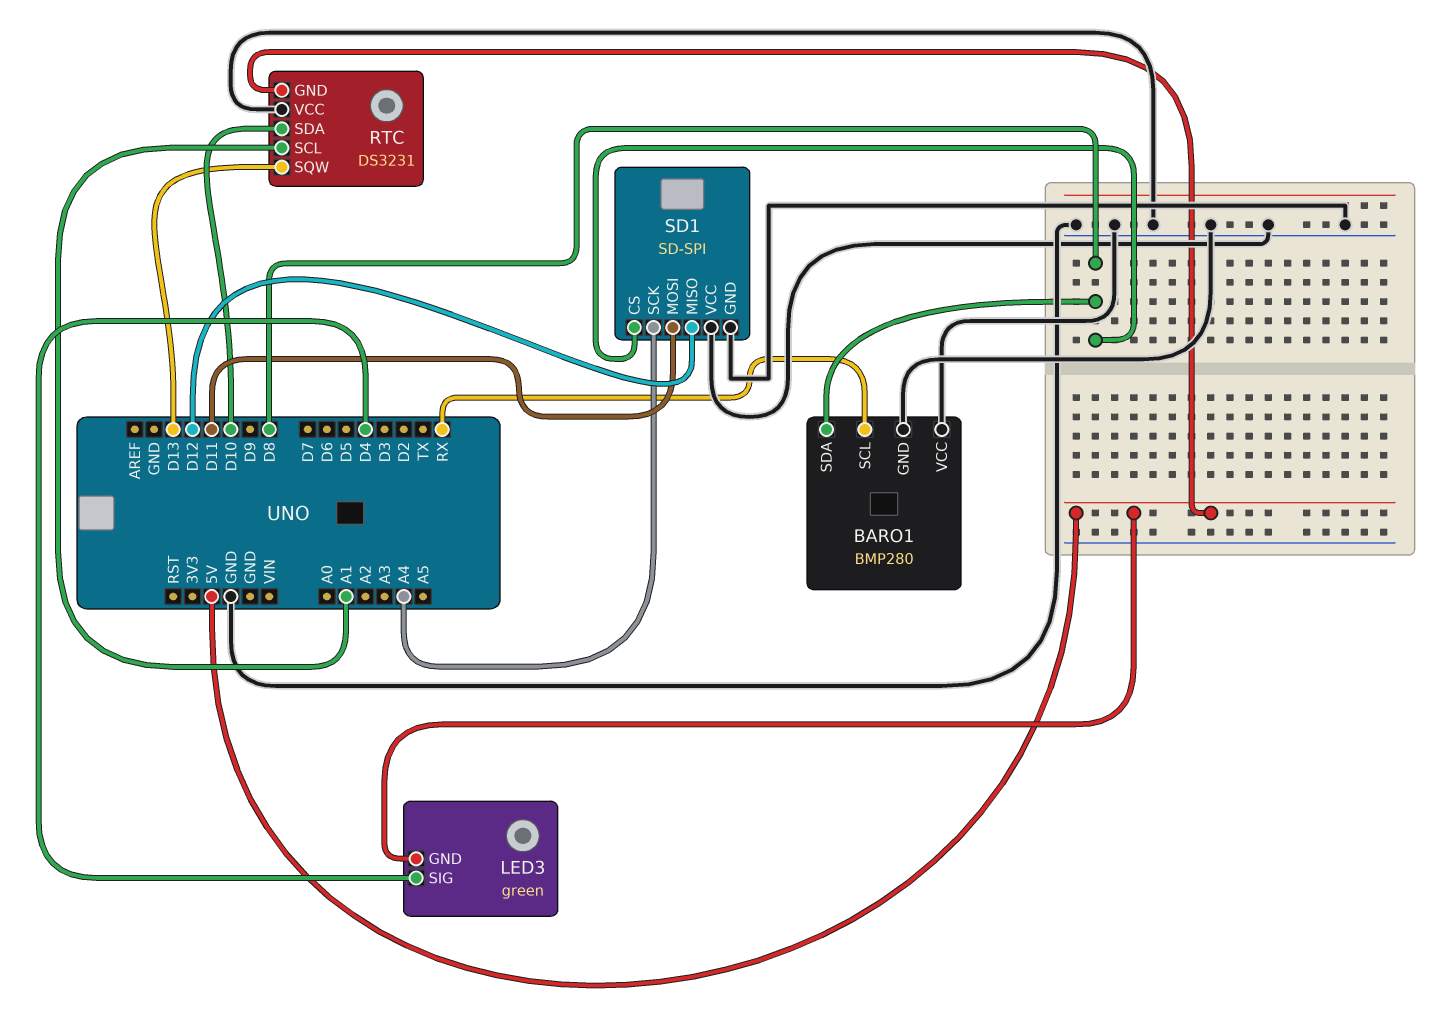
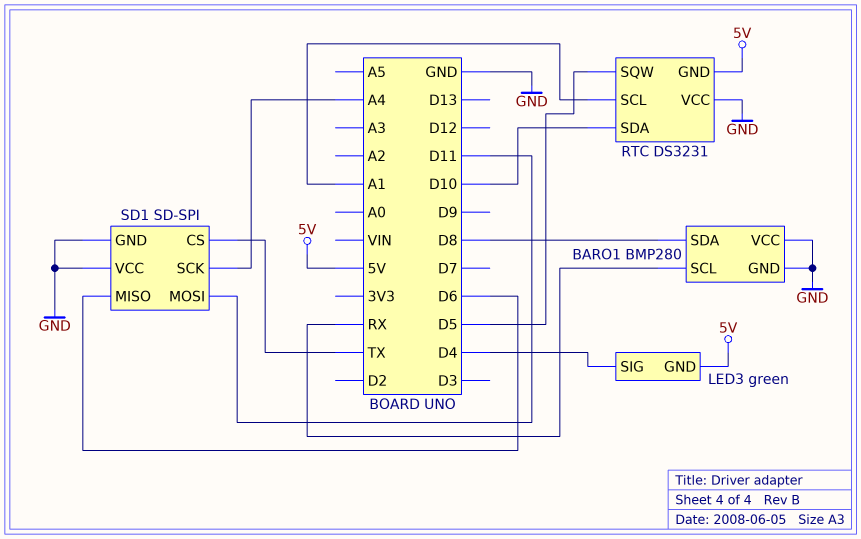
RTC pin SQW: D13 -> D5
SD1 pin CS: D8 -> TX
SD1 pin MISO: D12 -> D6

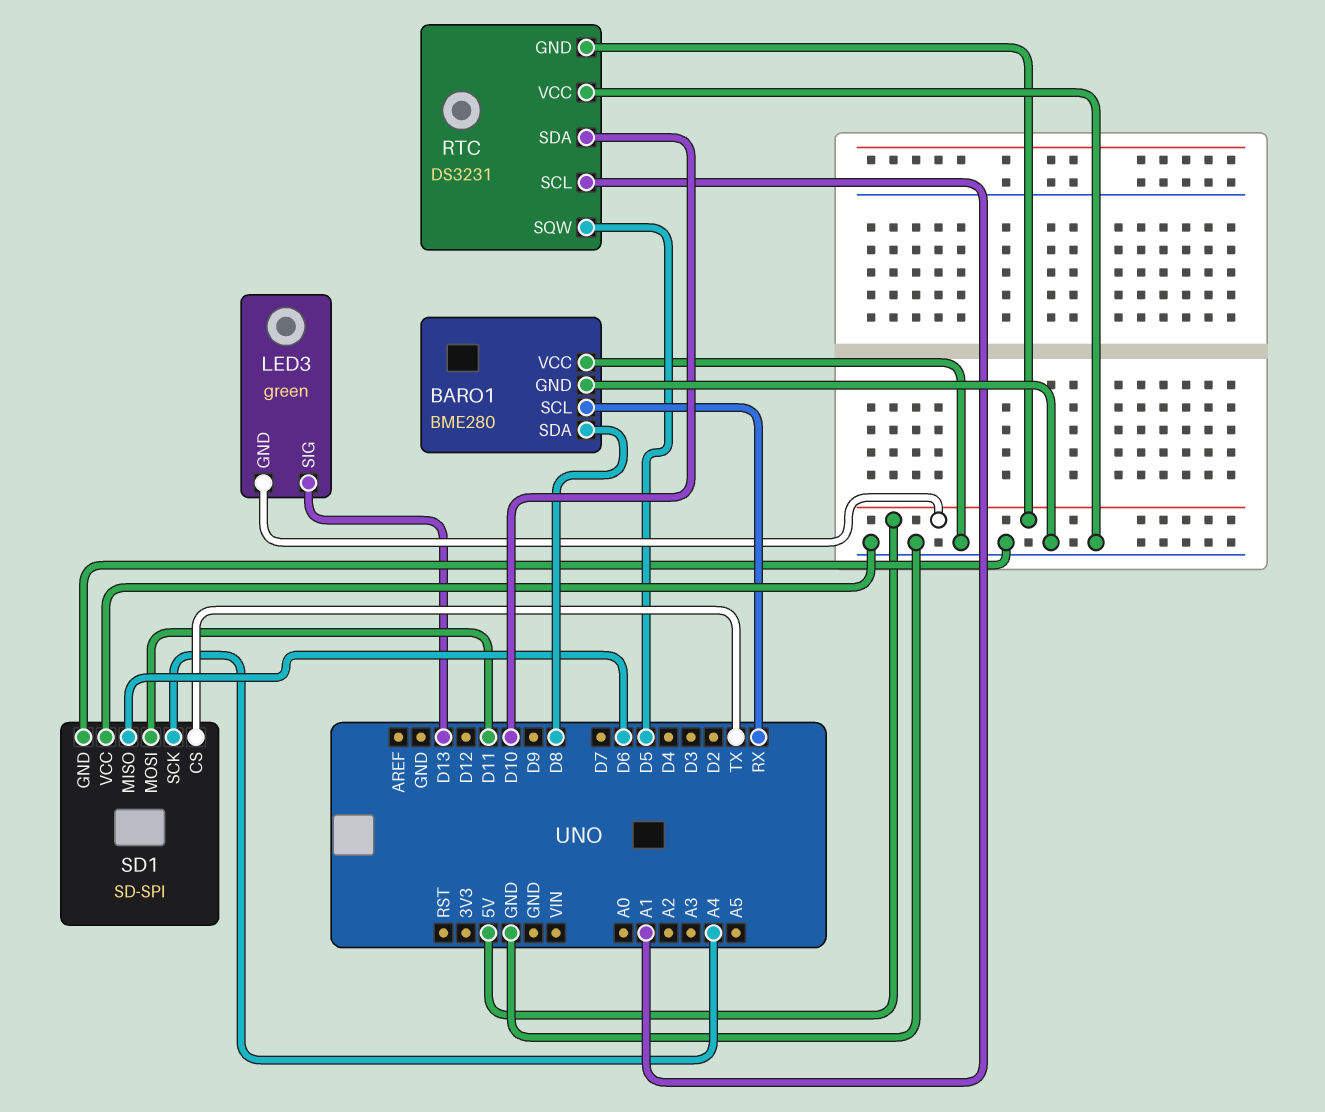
BARO1: BMP280 -> BME280
LED3 pin SIG: D4 -> D13

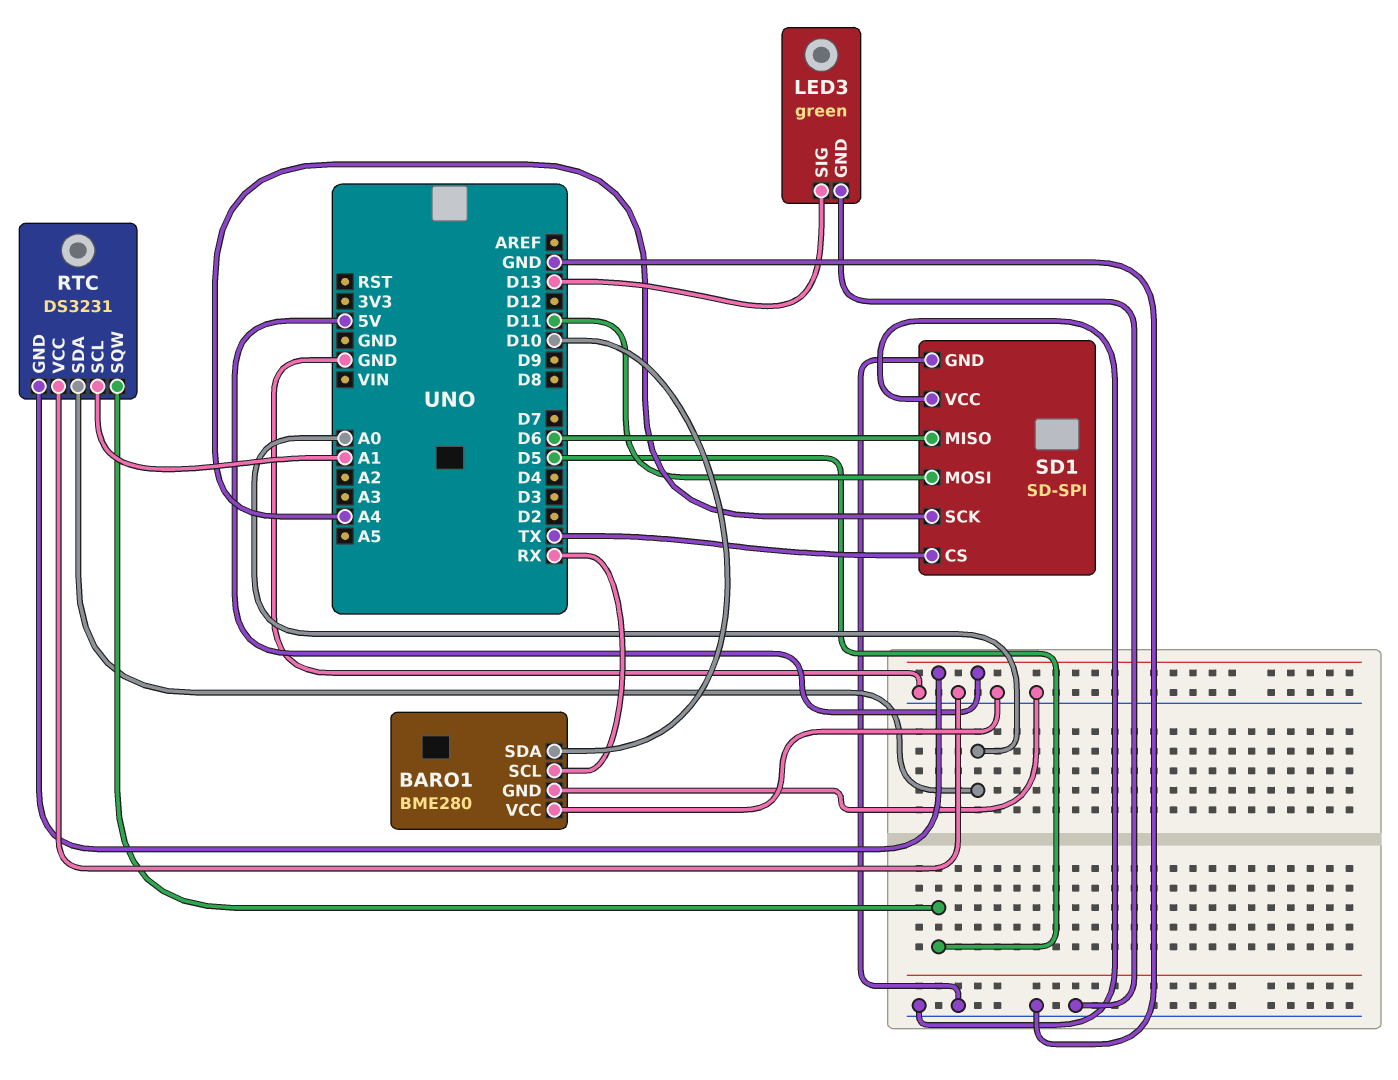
BARO1 pin SDA: D8 -> D10
LED3 pin GND: 5V -> GND
RTC pin SDA: D10 -> A0

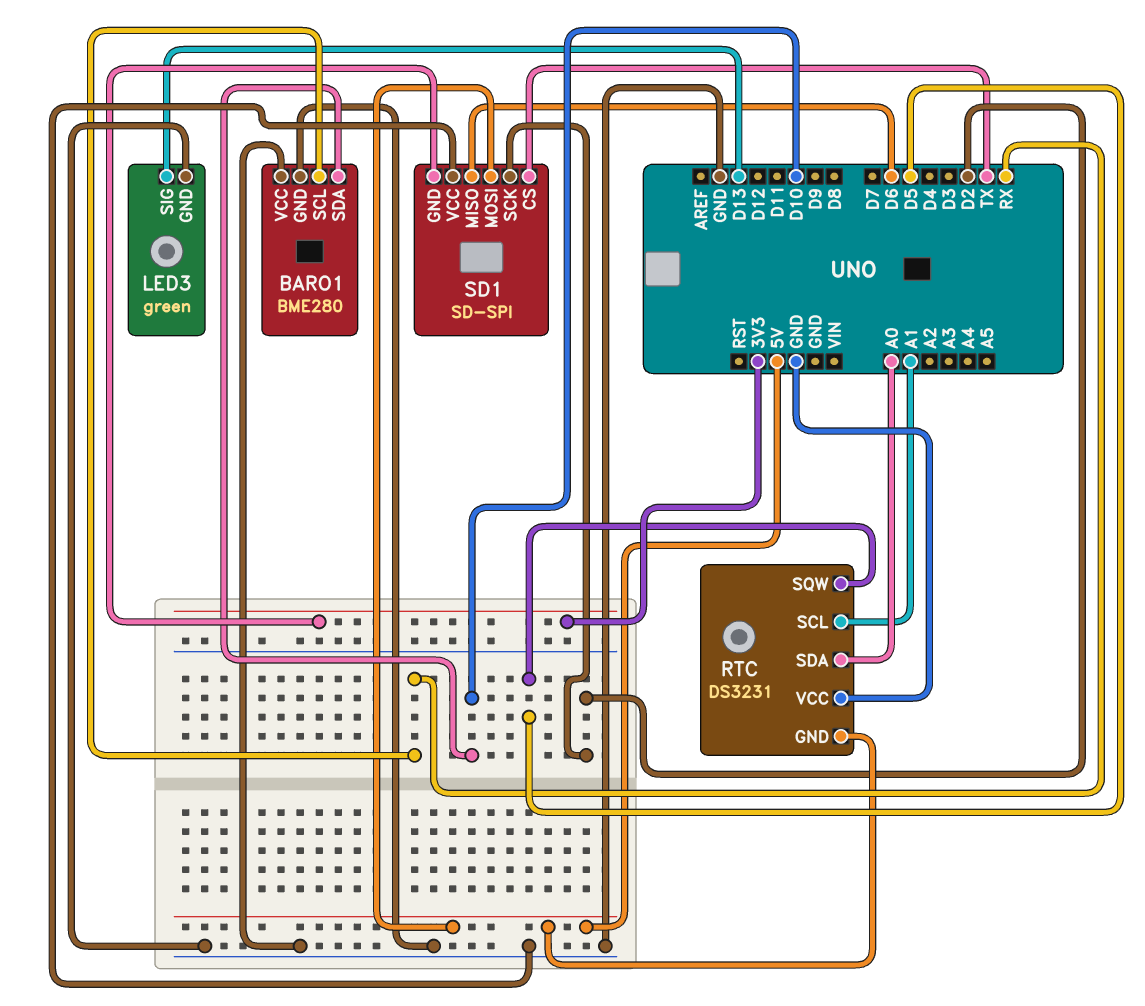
SD1 pin GND: GND -> 3V3
SD1 pin MOSI: D11 -> 5V
SD1 pin SCK: A4 -> D2

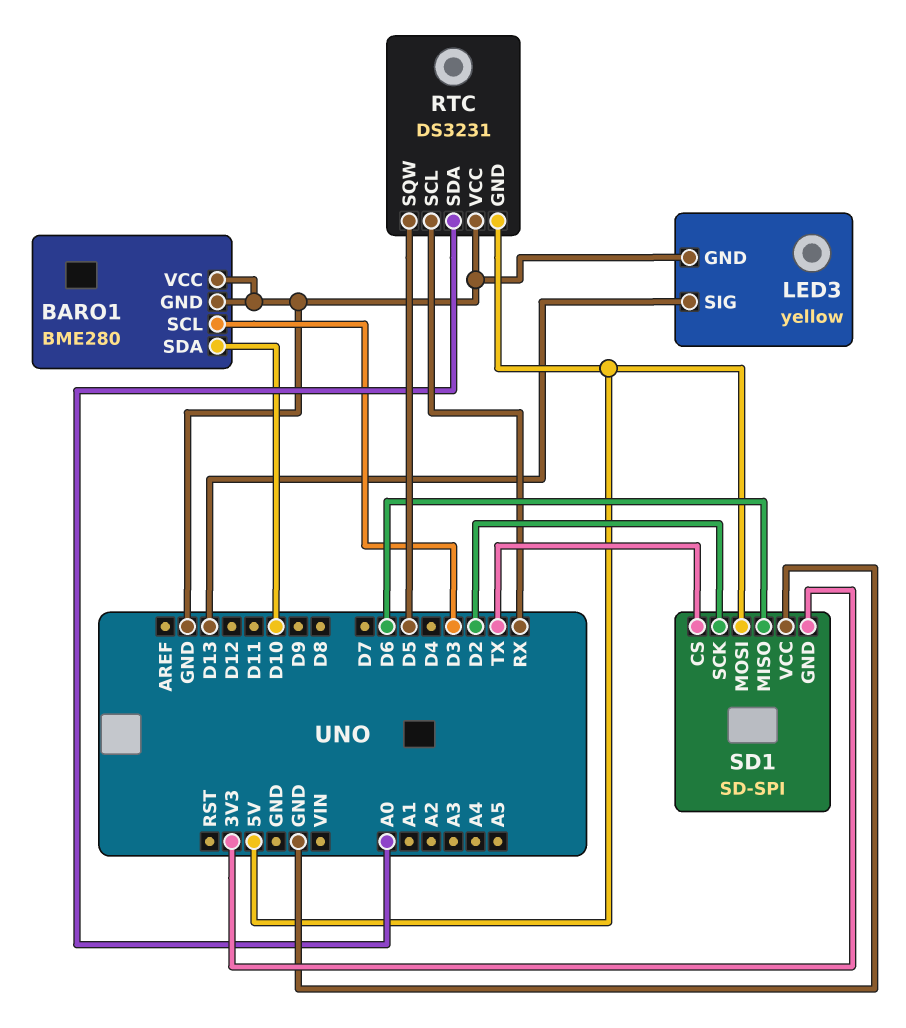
BARO1 pin SCL: RX -> D3
LED3: green -> yellow
RTC pin SCL: A1 -> RX

